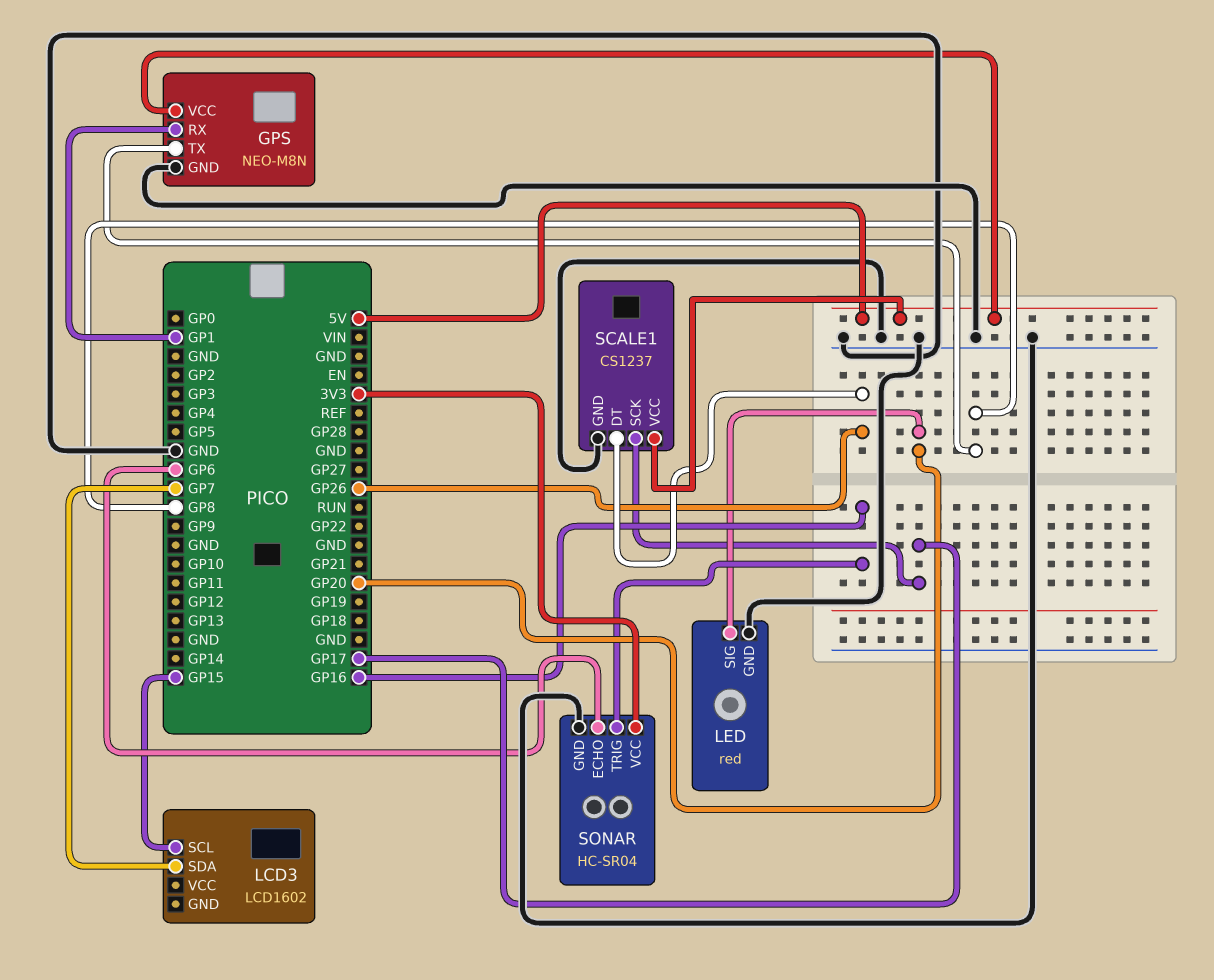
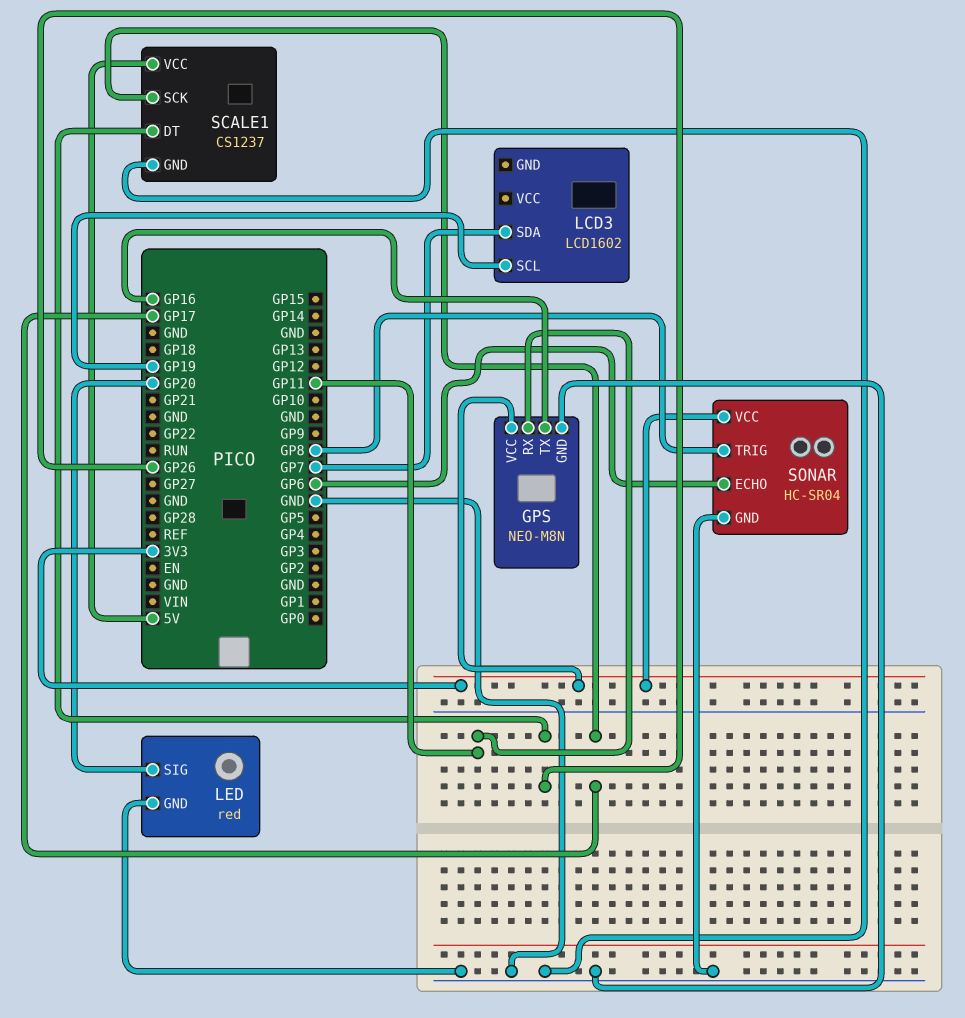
GPS pin RX: GP1 -> GP11
GPS pin TX: GP8 -> GP16
GPS pin VCC: 5V -> 3V3
LCD3 pin SCL: GP15 -> GP19
SONAR pin TRIG: GP16 -> GP8

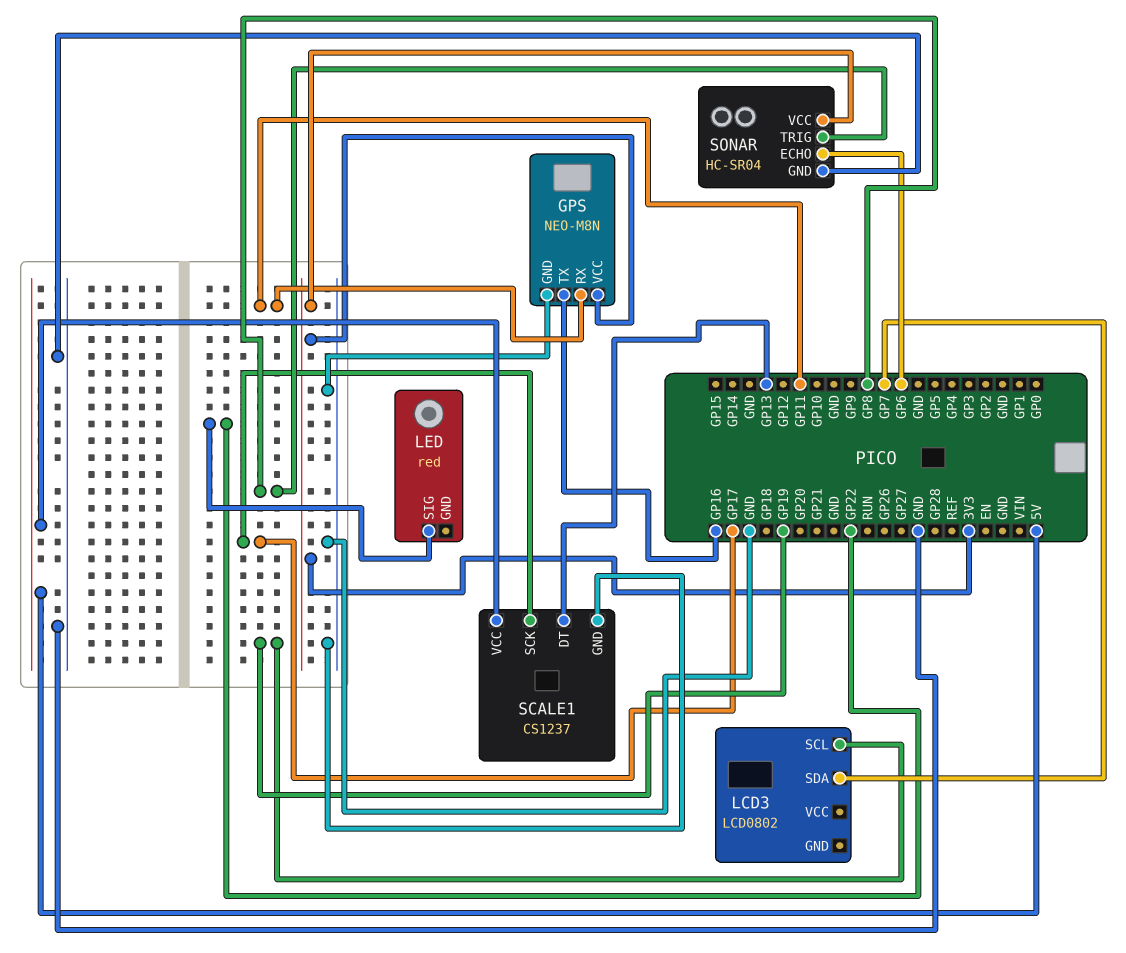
LCD3: LCD1602 -> LCD0802
LED pin GND: GND -> none
LED pin SIG: GP20 -> GP22
SCALE1 pin DT: GP26 -> GP13

